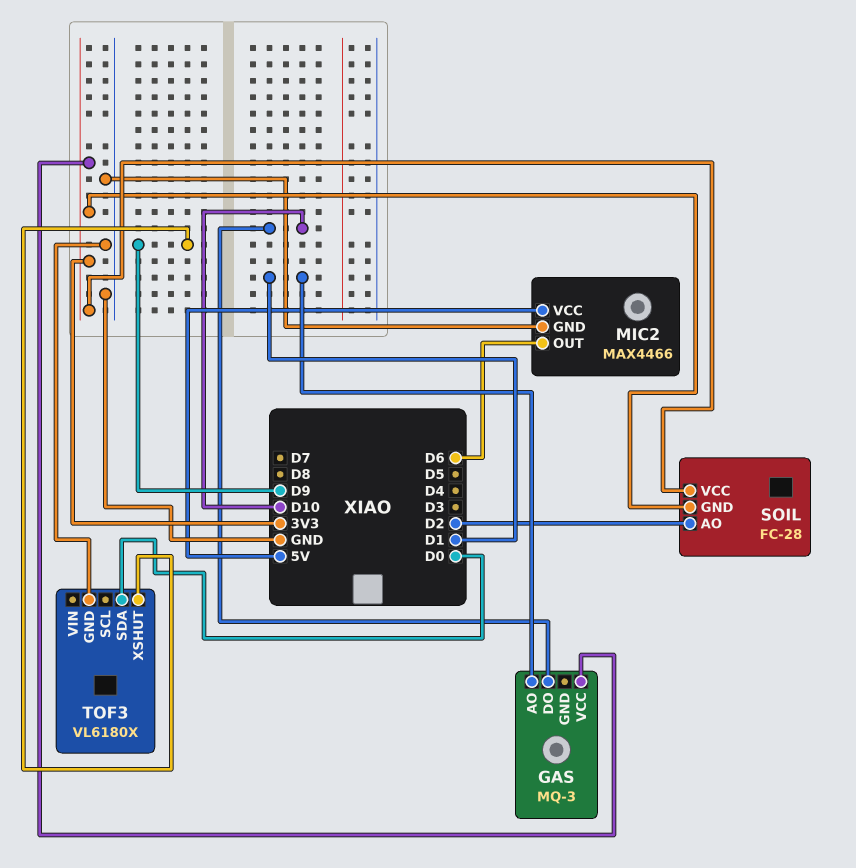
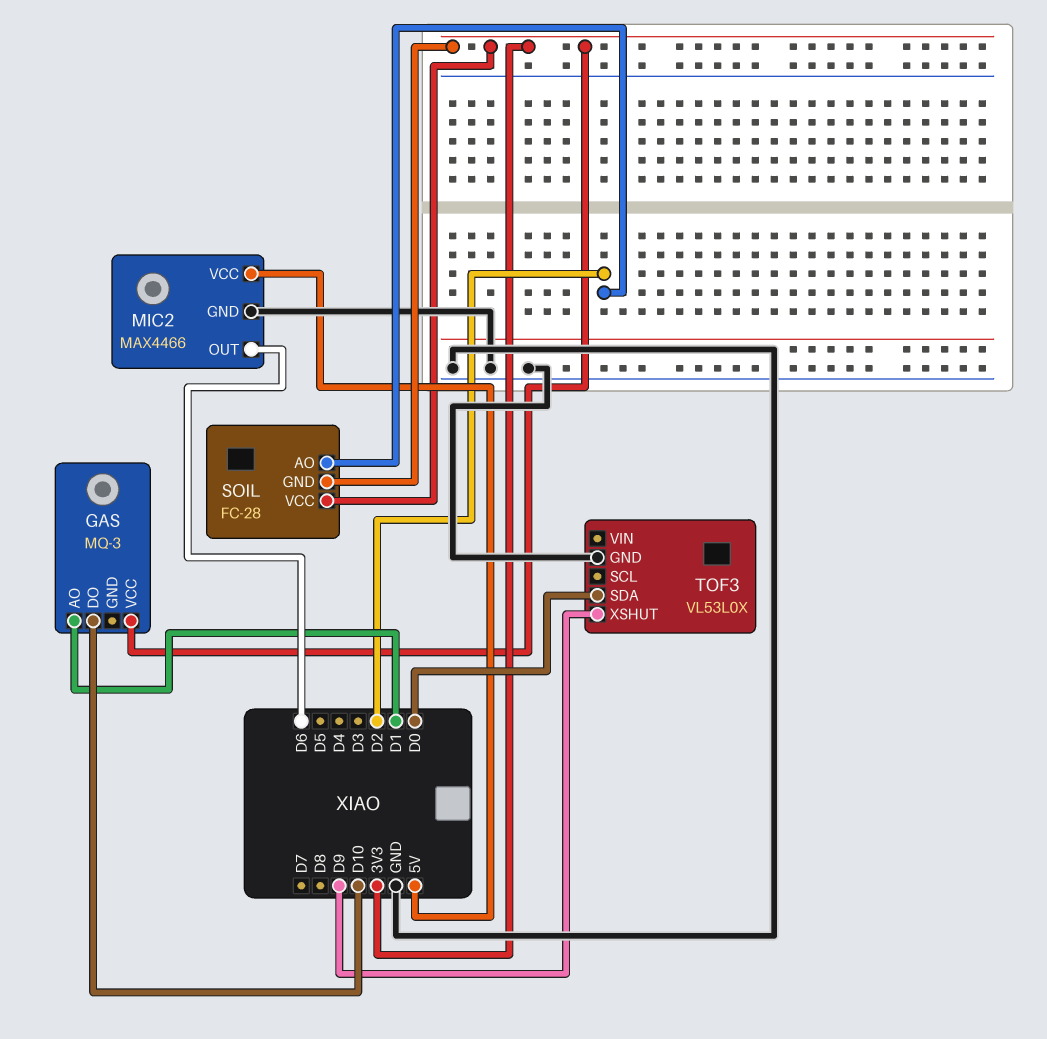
TOF3: VL6180X -> VL53L0X

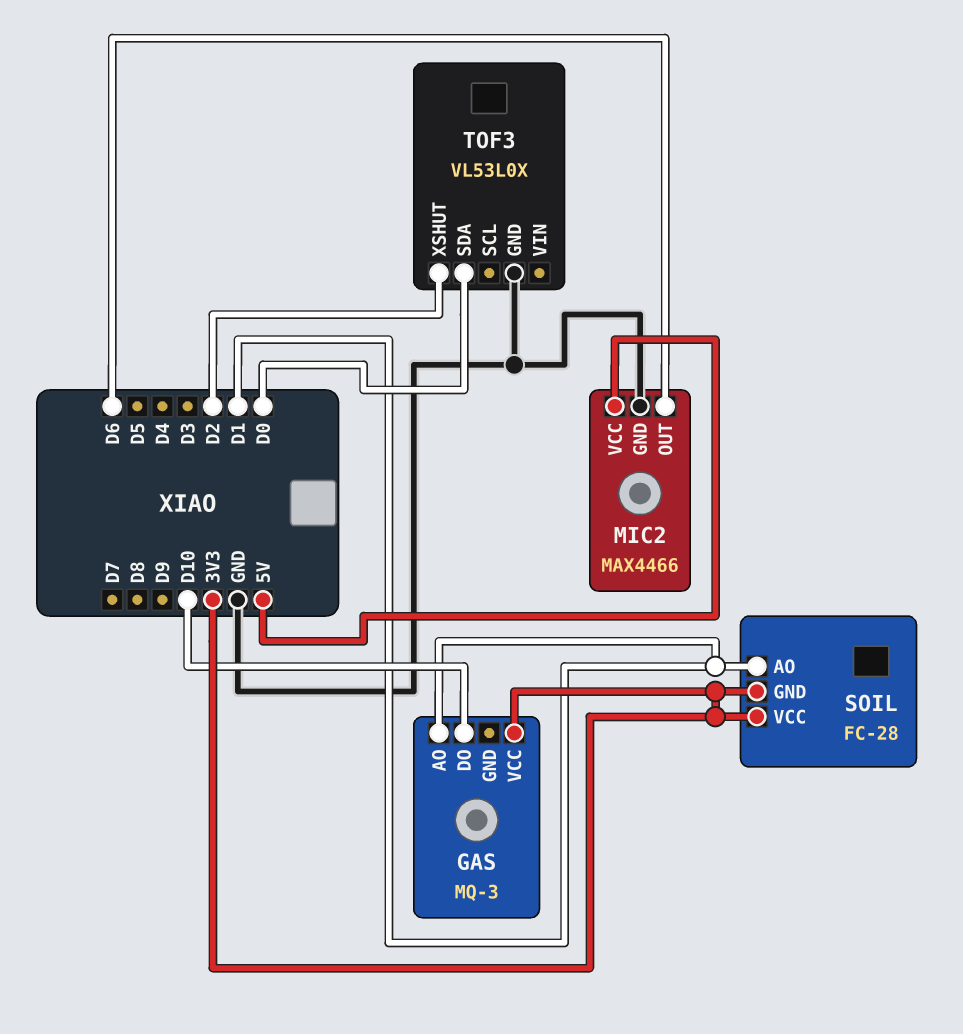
SOIL pin AO: D2 -> D1
TOF3 pin XSHUT: D9 -> D2

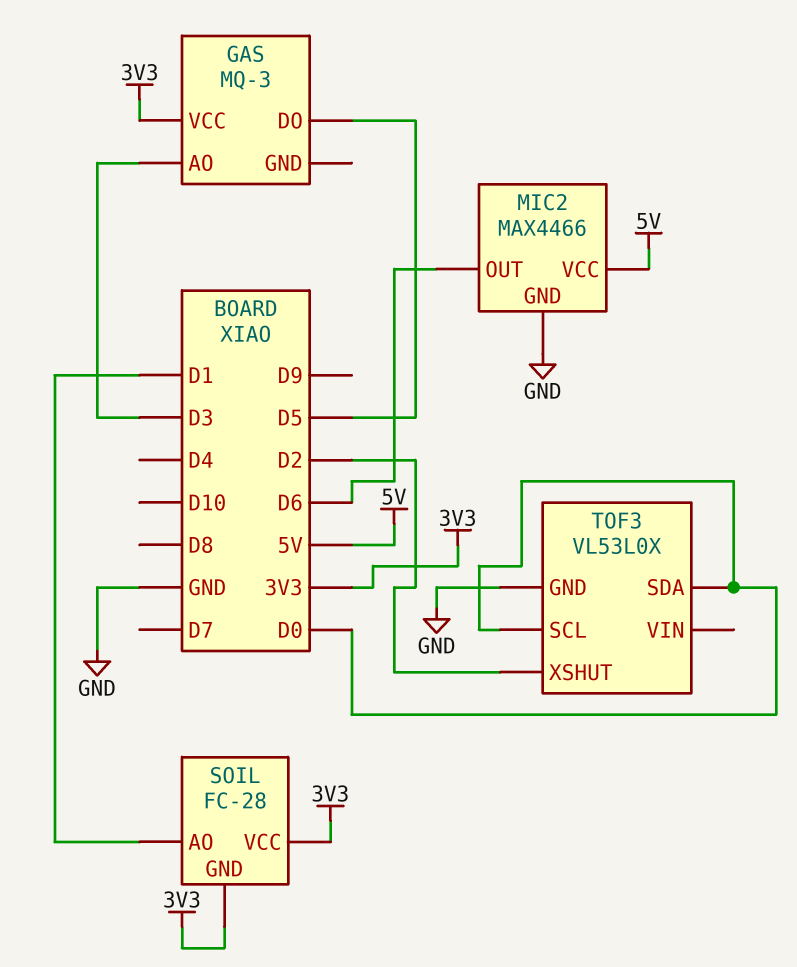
GAS pin AO: D1 -> D3
GAS pin DO: D10 -> D5
TOF3 pin SCL: none -> D0

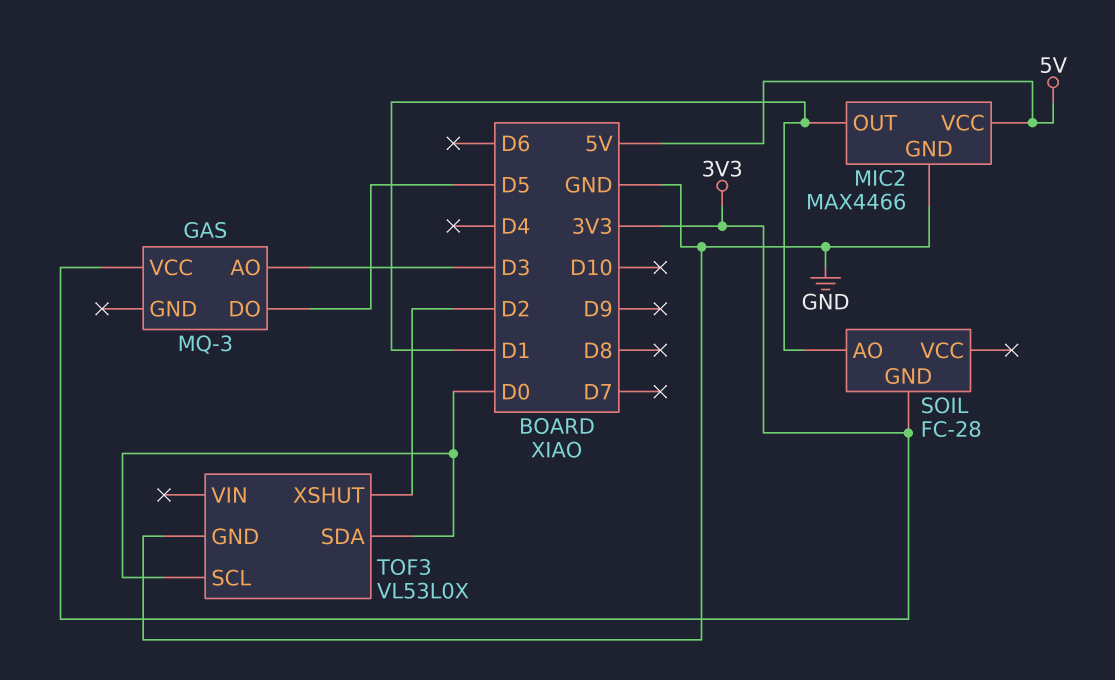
MIC2 pin OUT: D6 -> D1
SOIL pin VCC: 3V3 -> none

